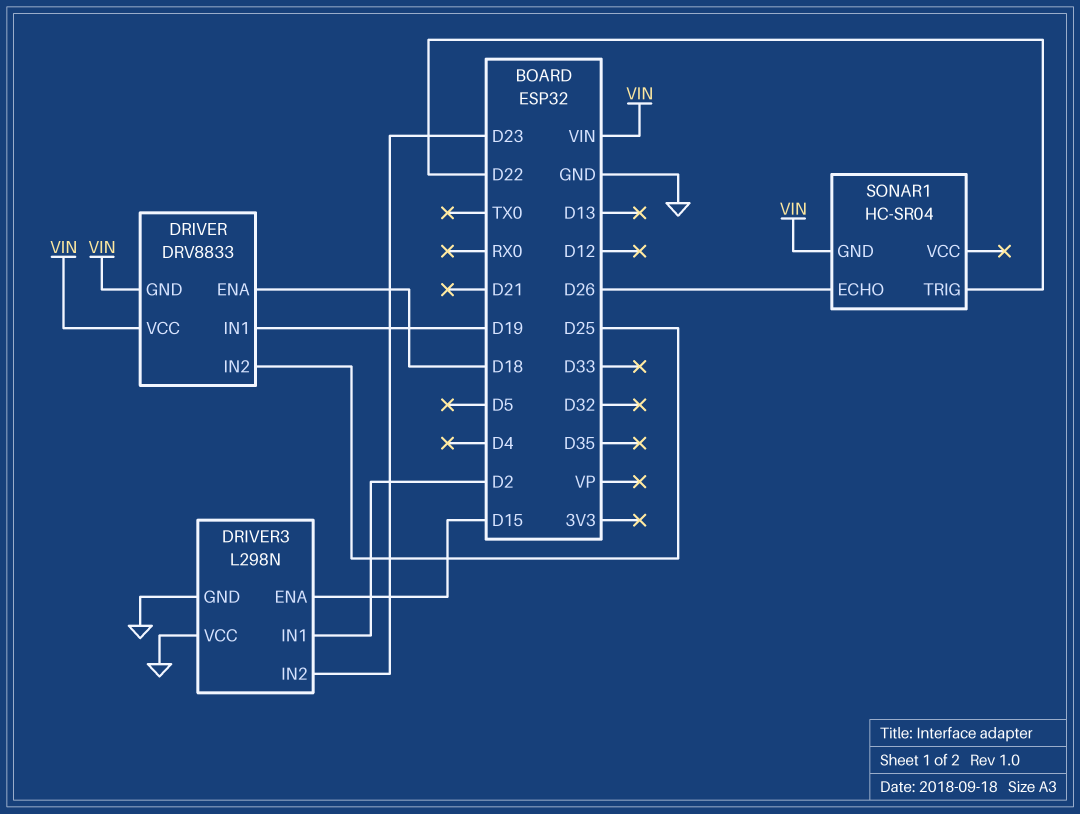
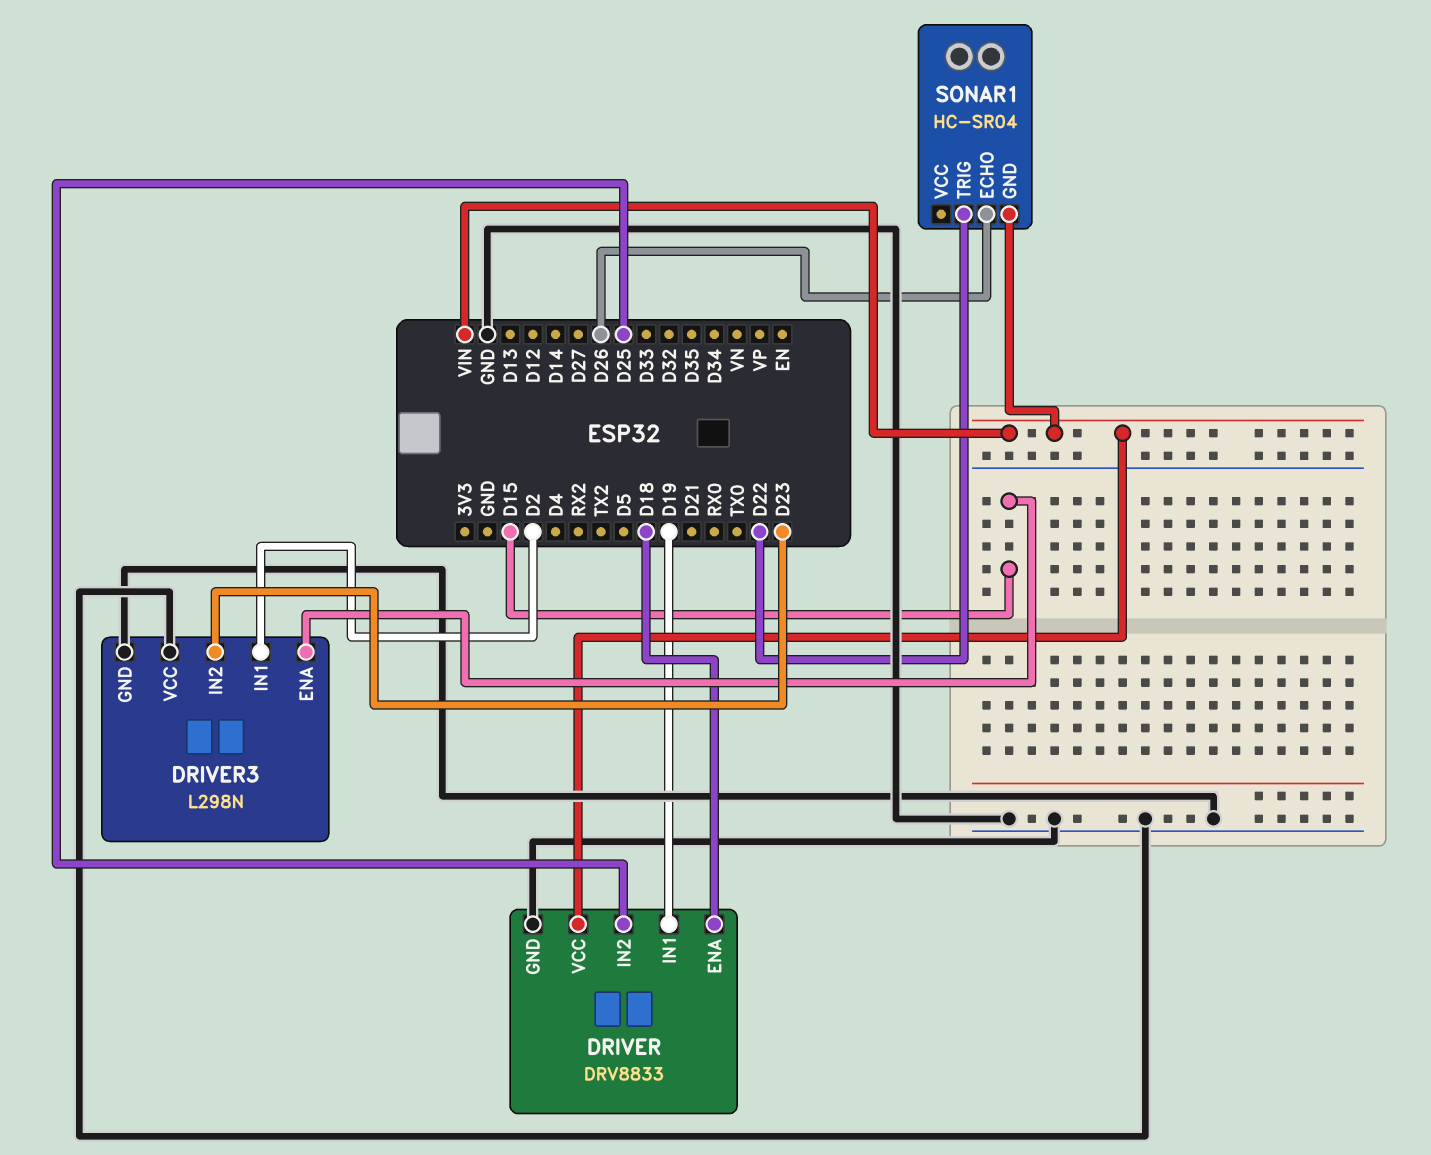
DRIVER pin GND: VIN -> GND

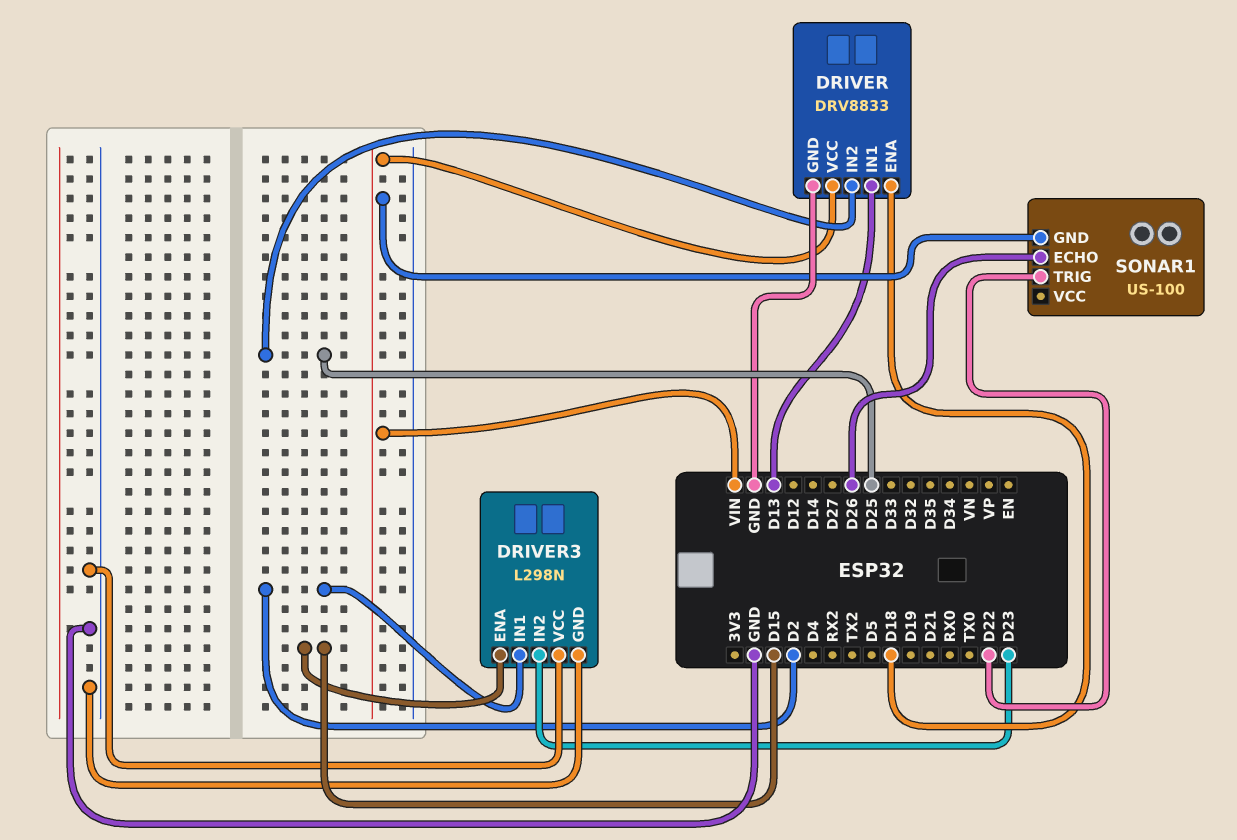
DRIVER pin IN1: D19 -> D13
SONAR1: HC-SR04 -> US-100

